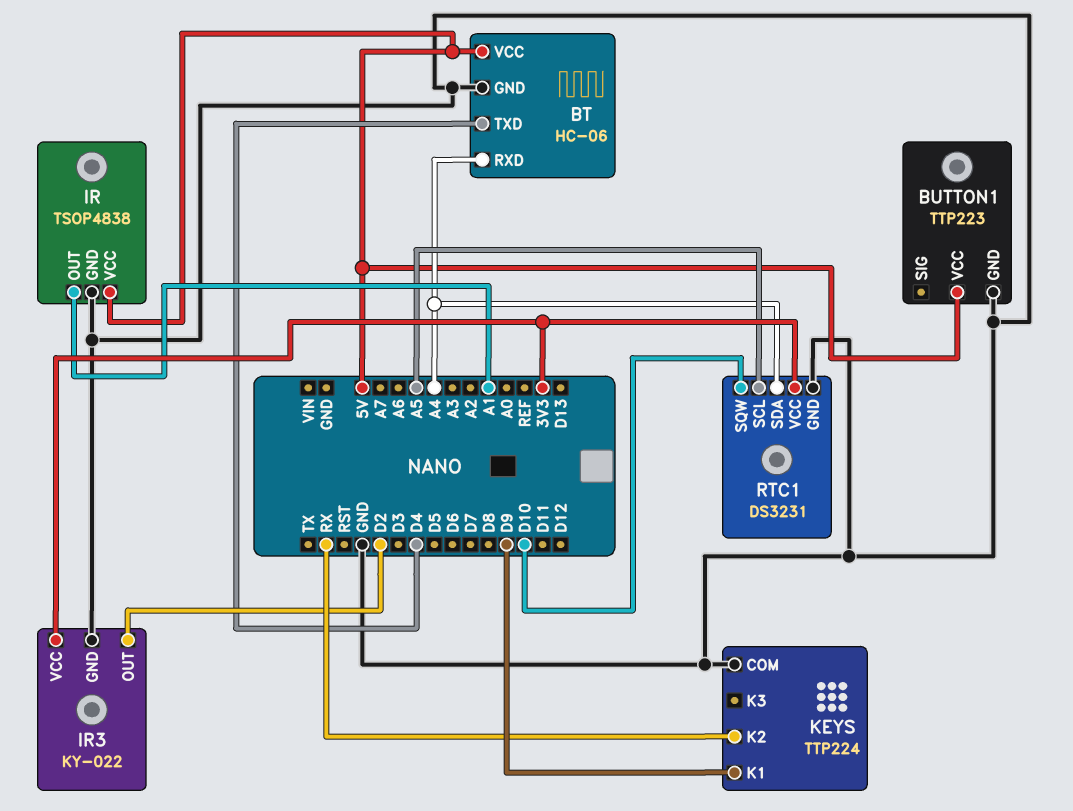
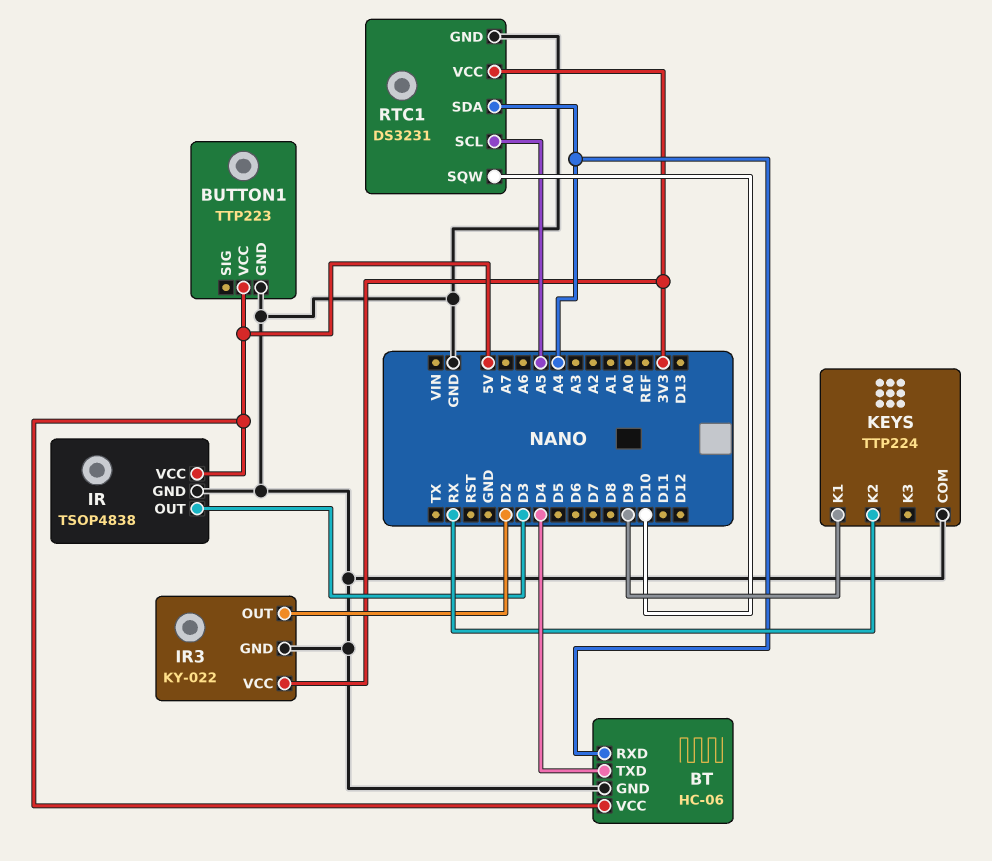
IR pin OUT: A1 -> D3

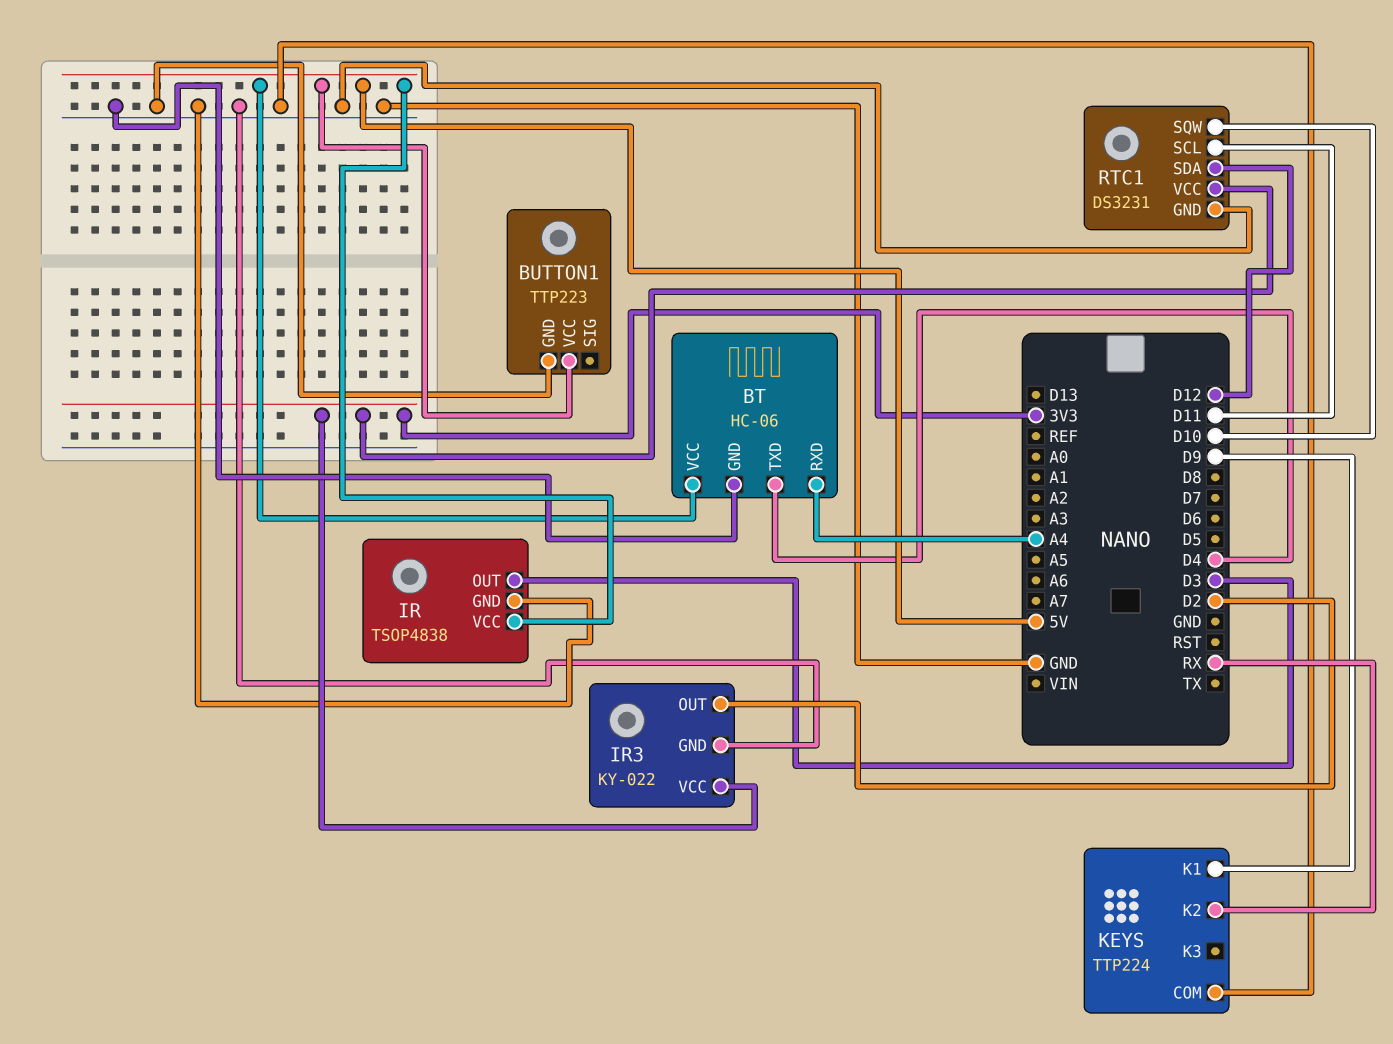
RTC1 pin SCL: A5 -> D11
RTC1 pin SDA: A4 -> D12

